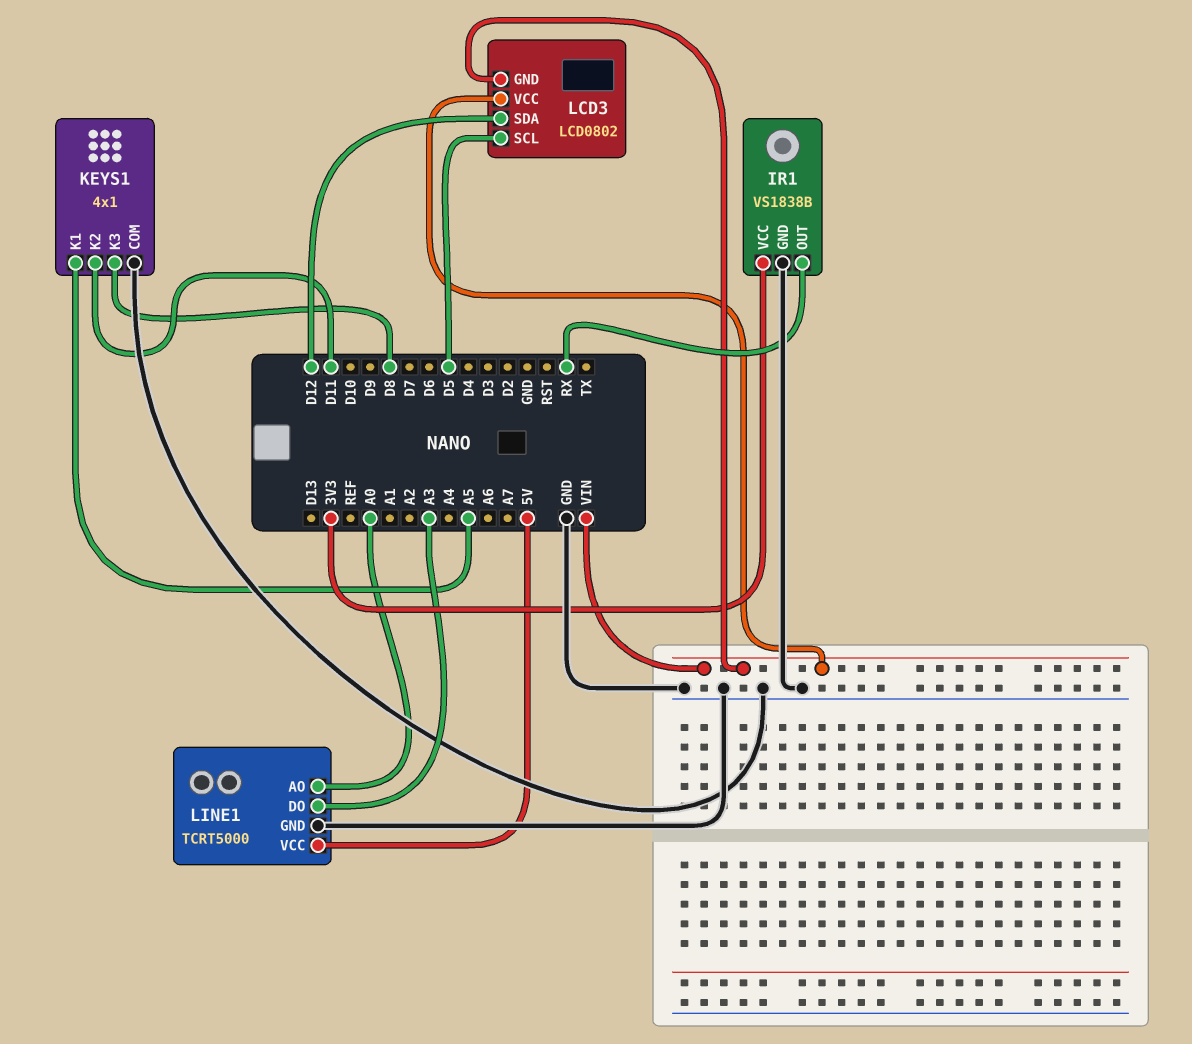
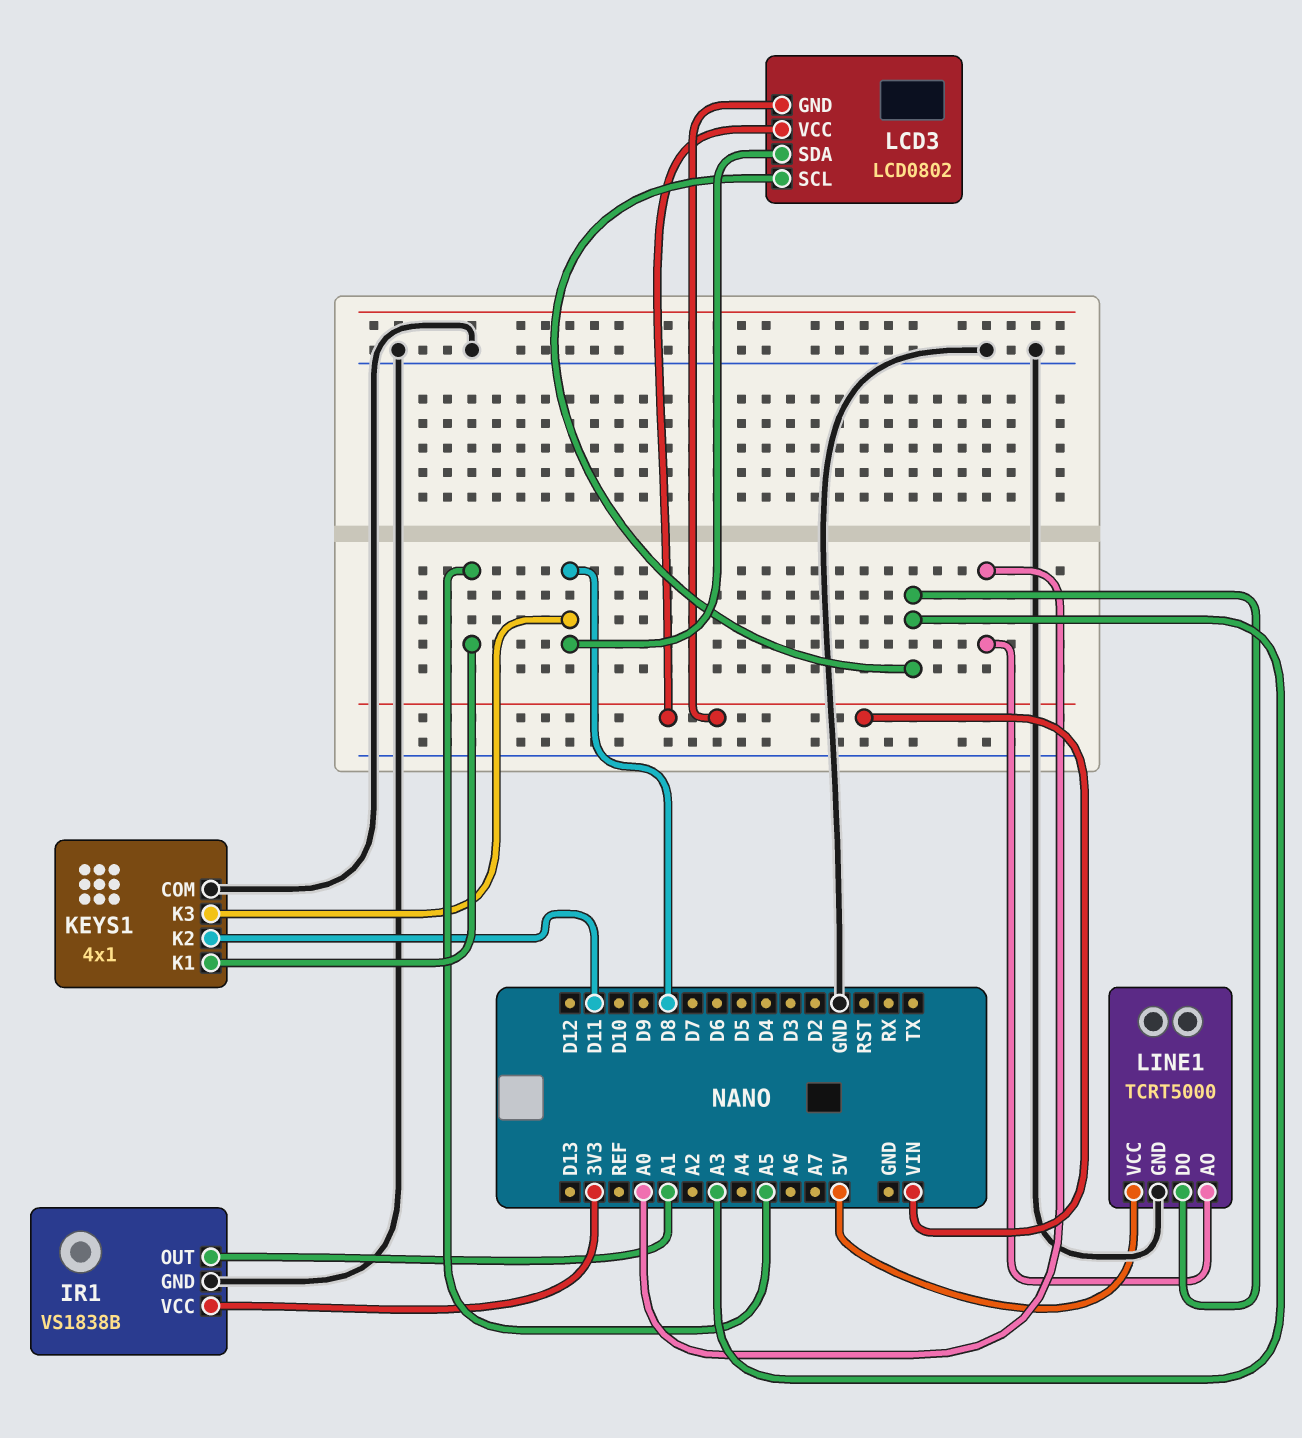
IR1 pin OUT: RX -> A1
LCD3 pin SCL: D5 -> A3
LCD3 pin SDA: D12 -> D8

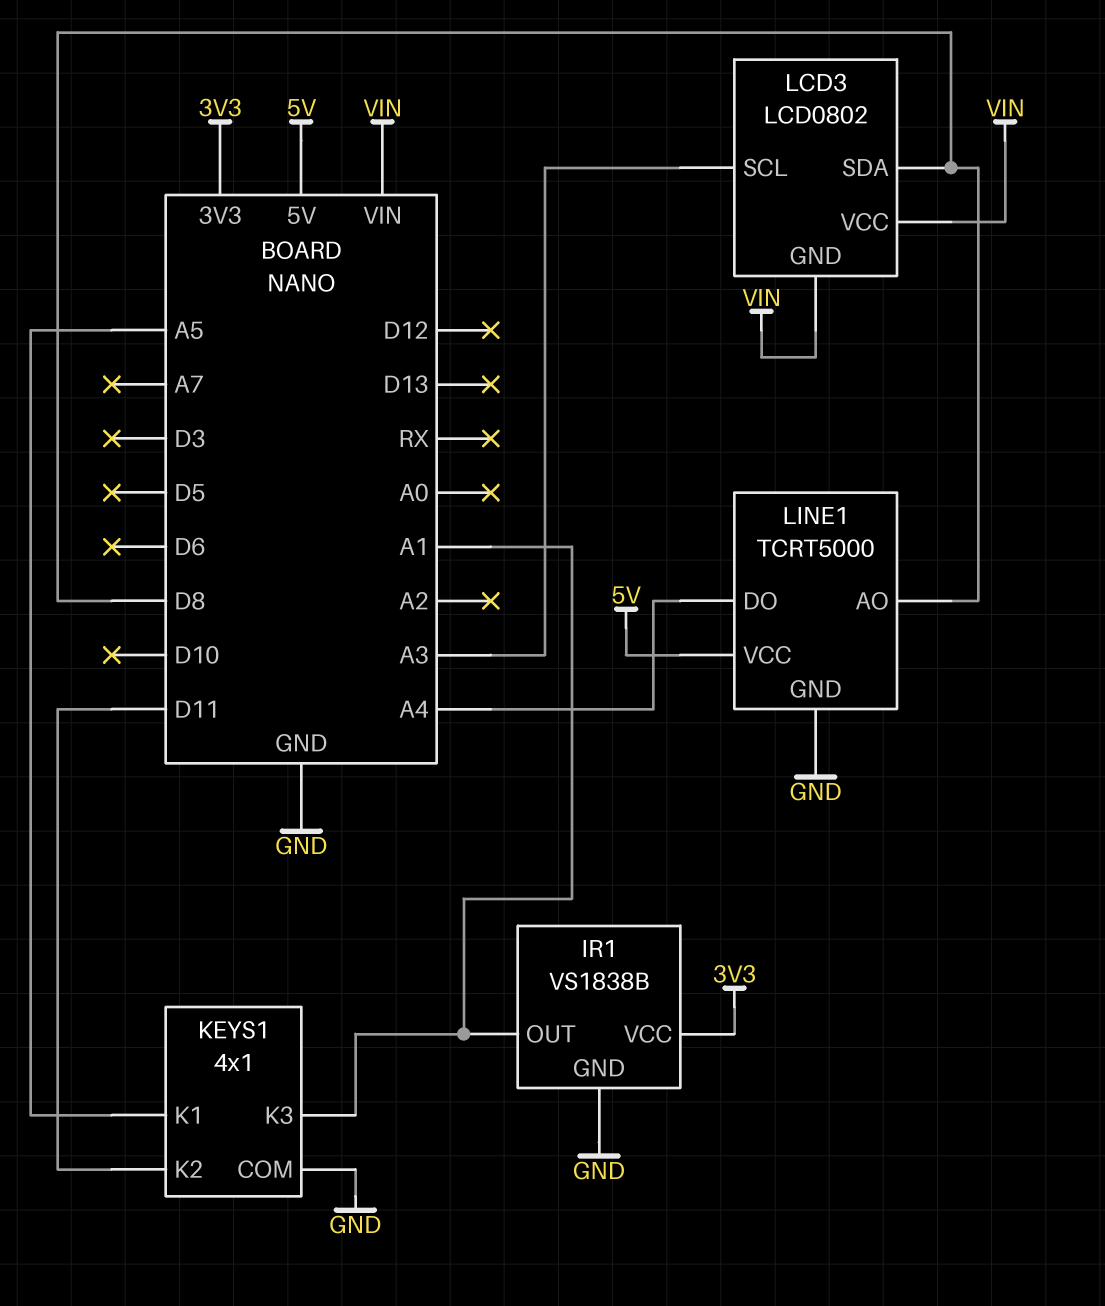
KEYS1 pin K3: D8 -> A1
LINE1 pin AO: A0 -> D8
LINE1 pin DO: A3 -> A4

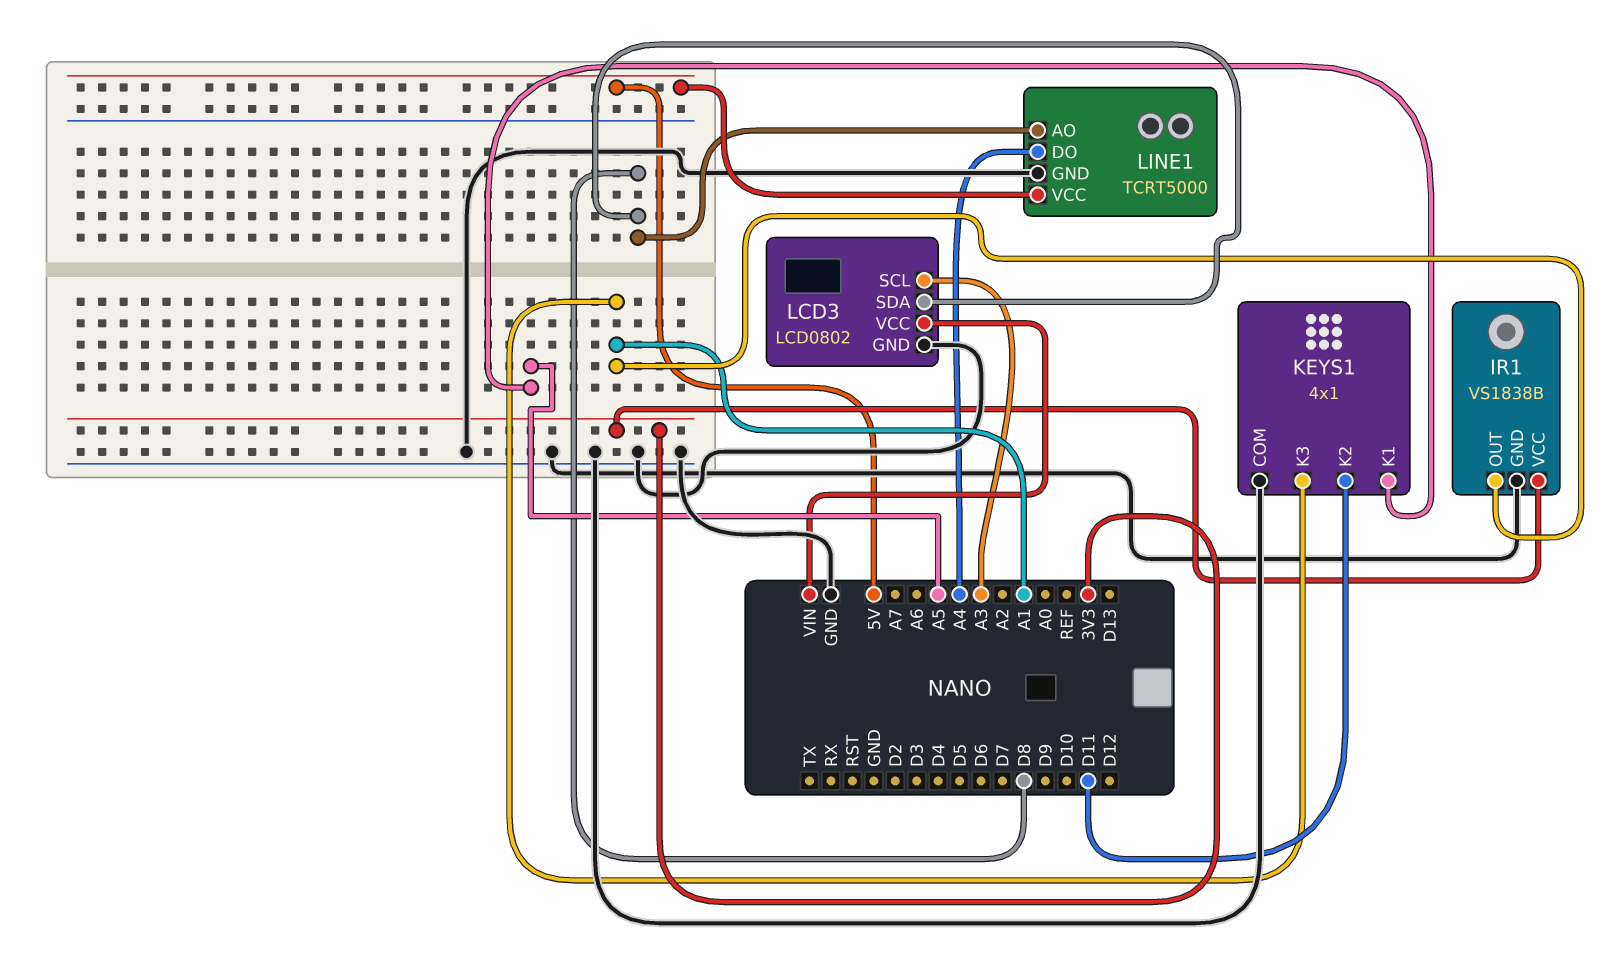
LCD3 pin GND: VIN -> GND

